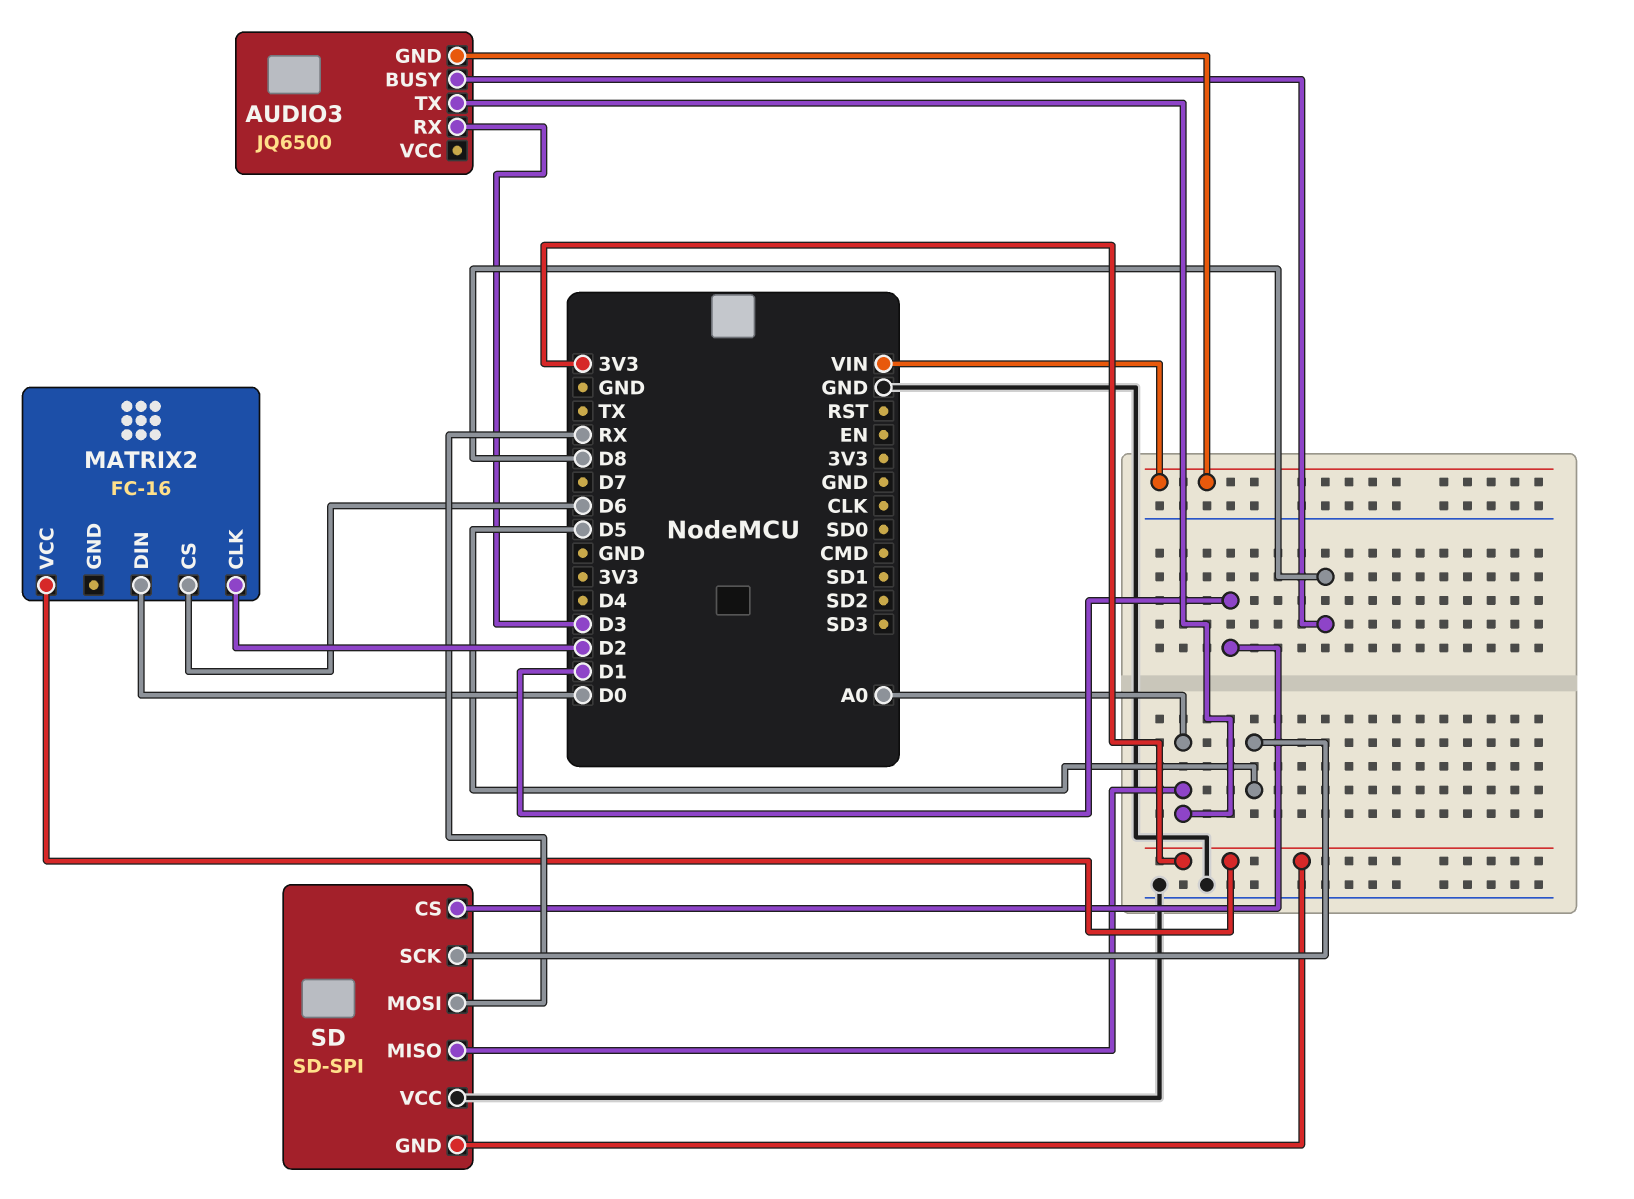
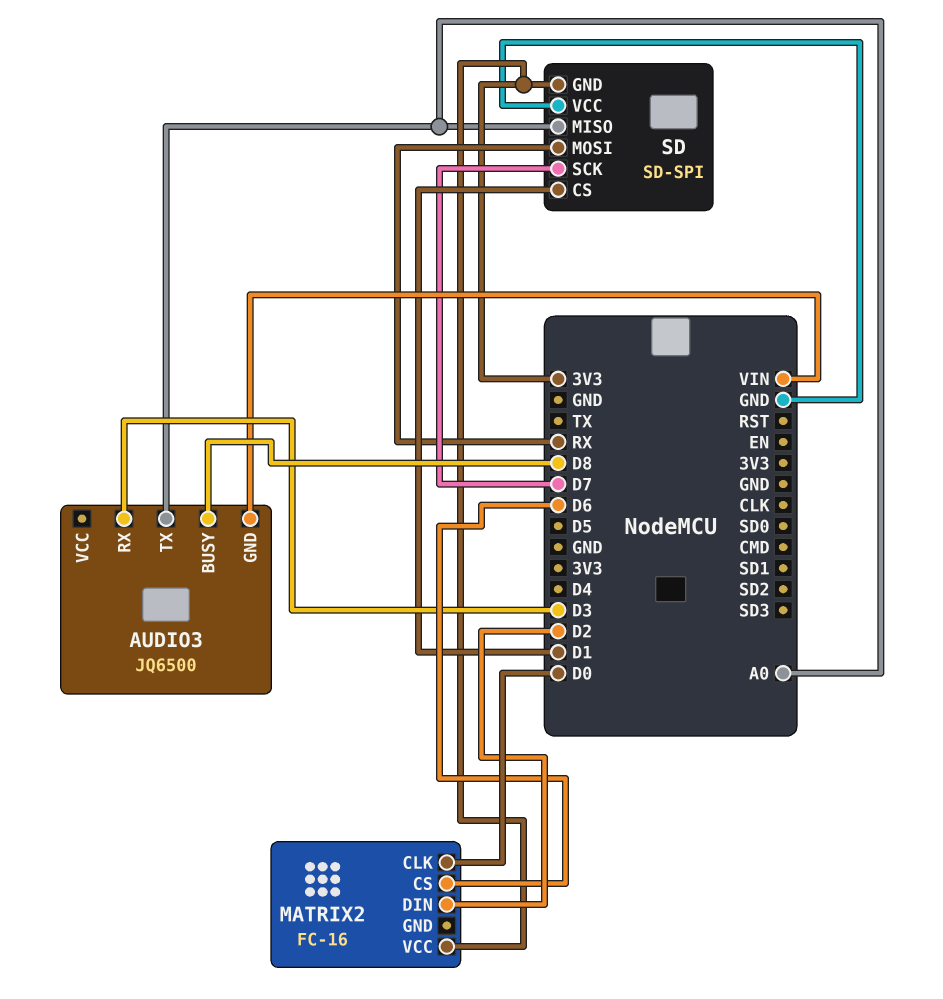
MATRIX2 pin CLK: D2 -> D0
MATRIX2 pin DIN: D0 -> D2
SD pin SCK: D5 -> D7

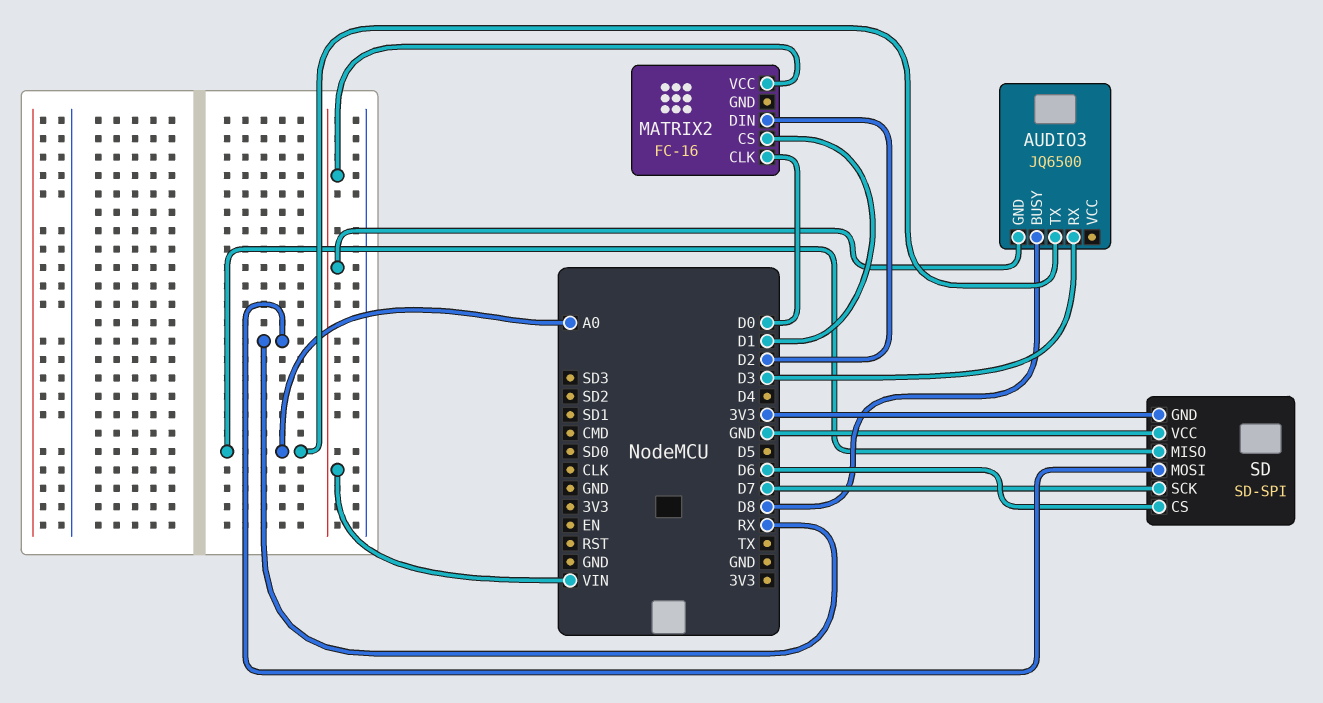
MATRIX2 pin CS: D6 -> D1
MATRIX2 pin VCC: 3V3 -> VIN
SD pin CS: D1 -> D6

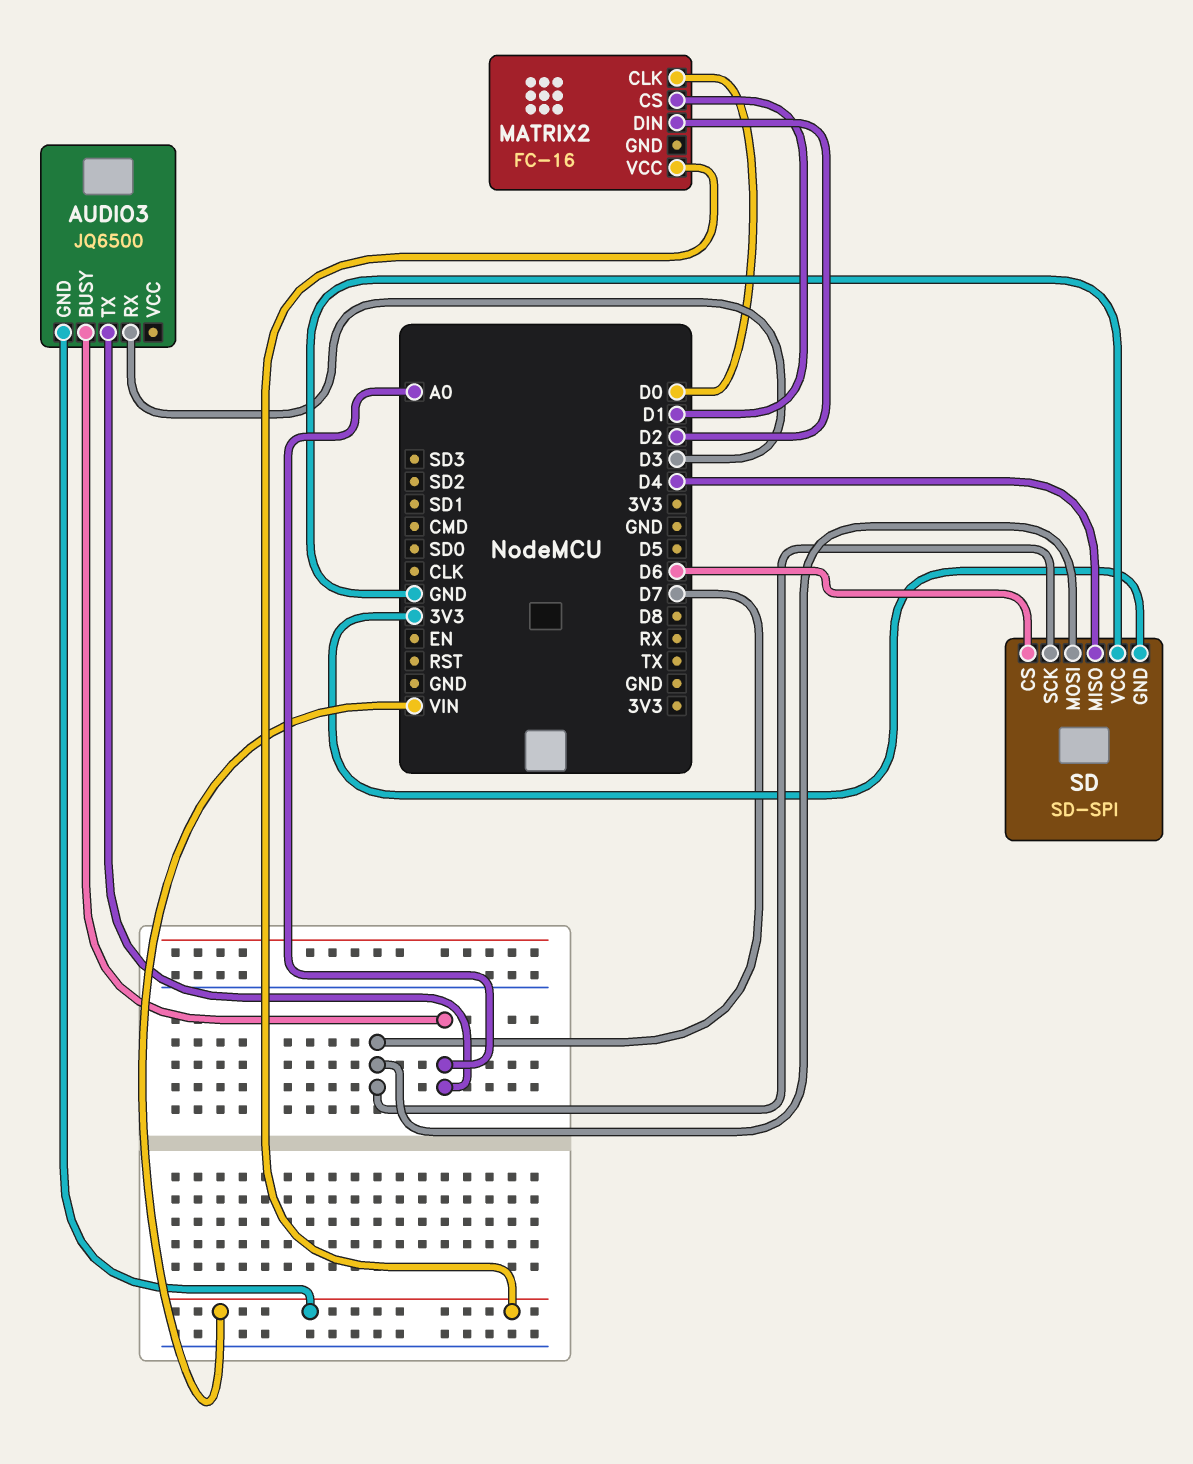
AUDIO3 pin BUSY: D8 -> A0
SD pin MISO: A0 -> D4
SD pin MOSI: RX -> D7

